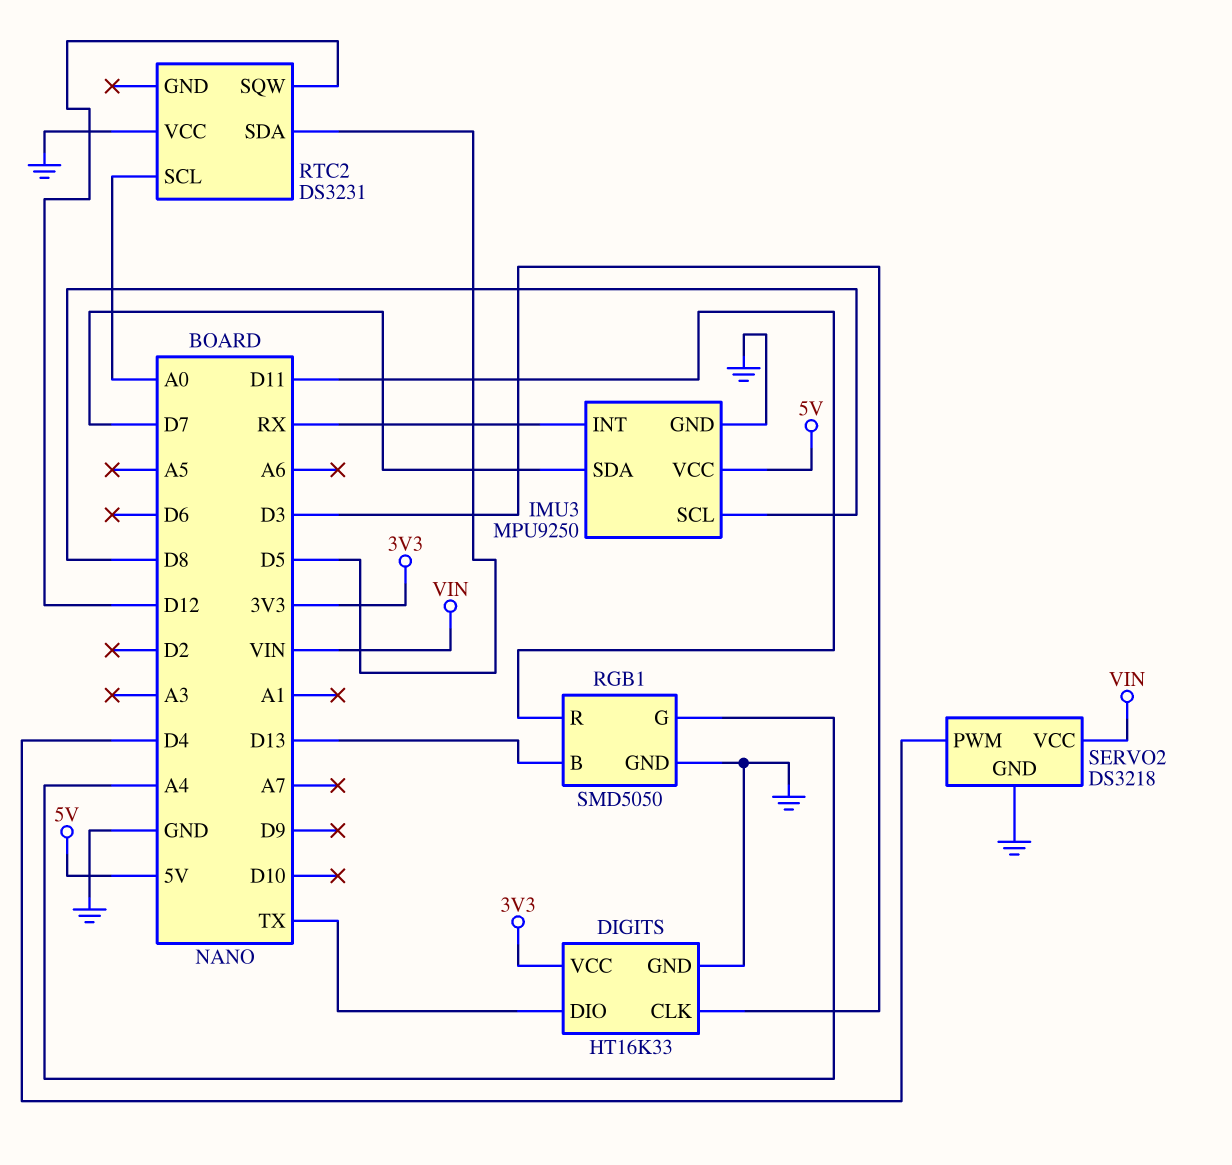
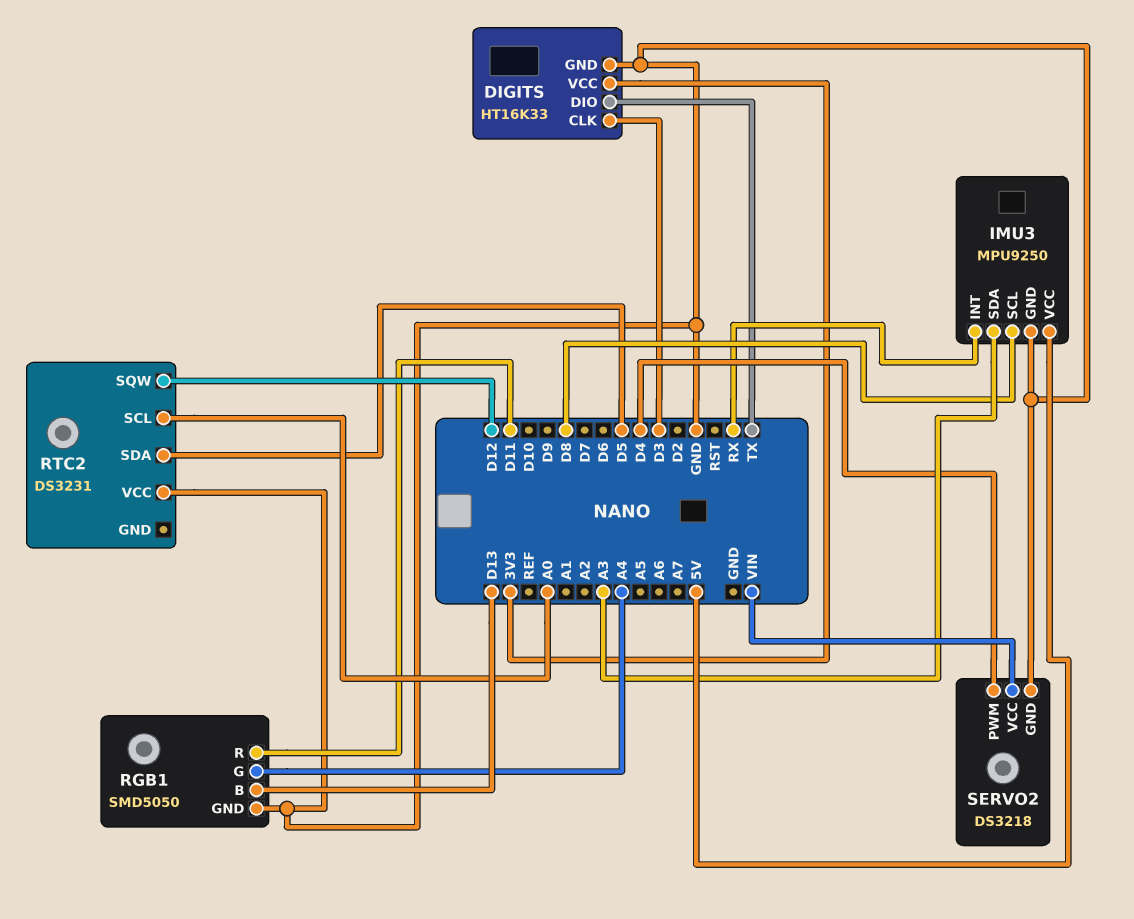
IMU3 pin SDA: D7 -> A3

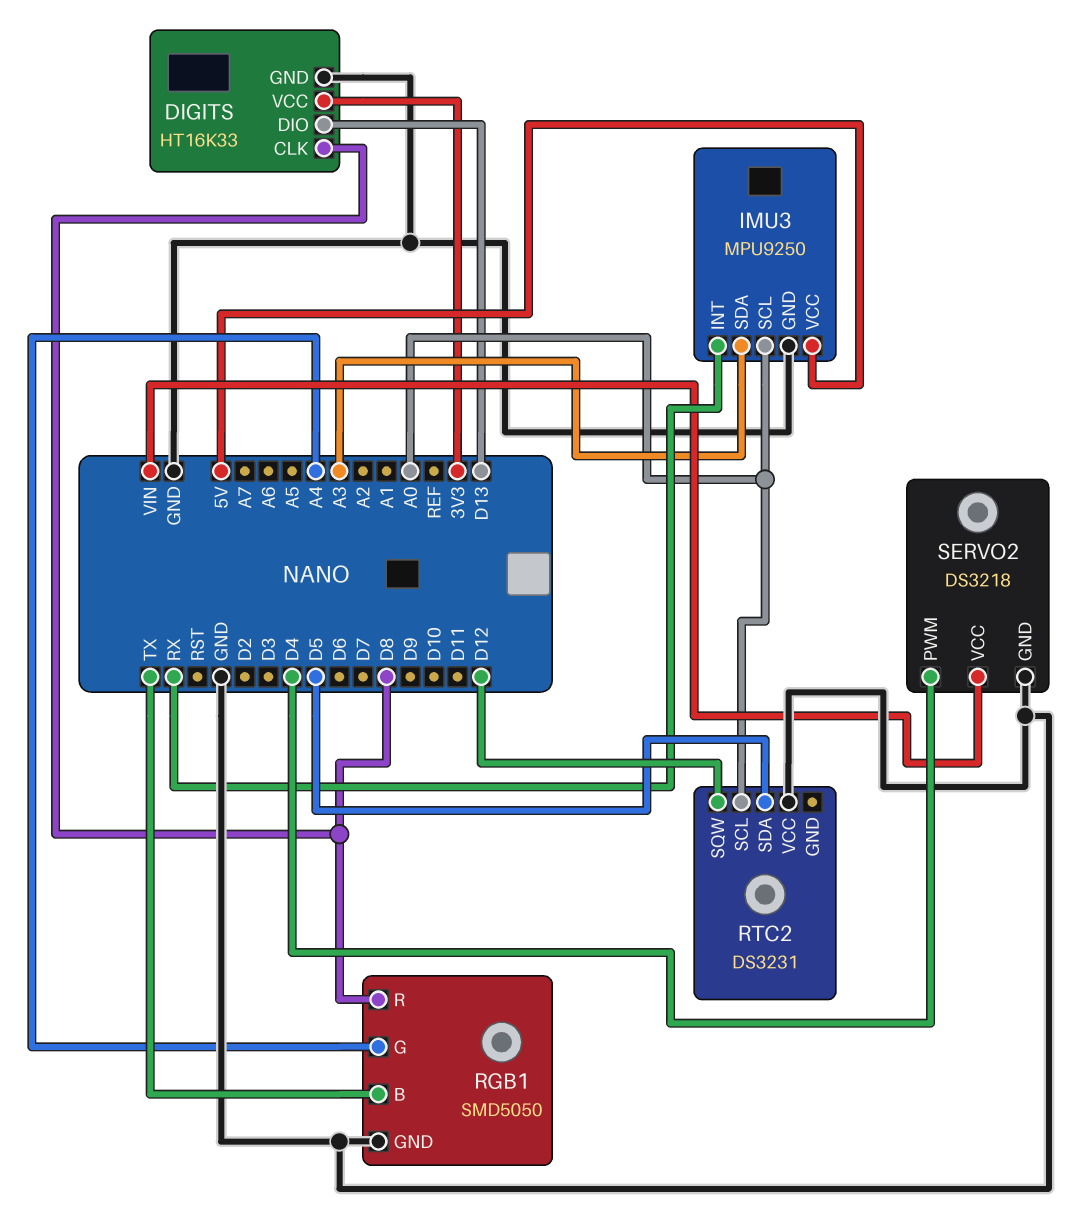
DIGITS pin CLK: D3 -> D8
DIGITS pin DIO: TX -> D13
IMU3 pin SCL: D8 -> A0
RGB1 pin B: D13 -> TX
RGB1 pin R: D11 -> D8

